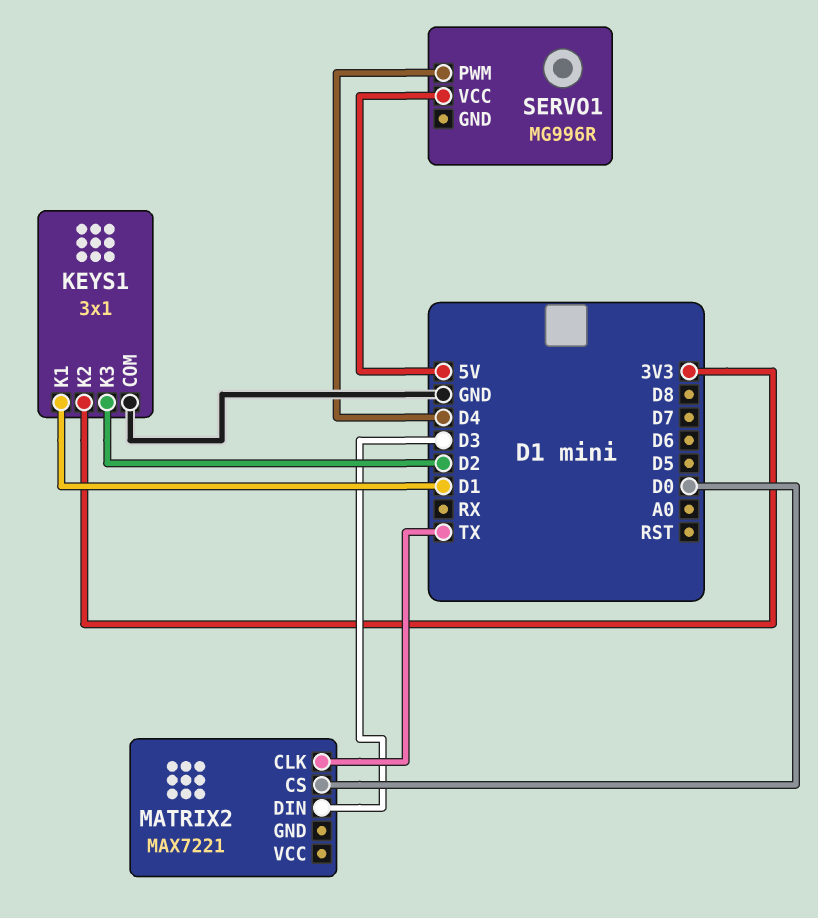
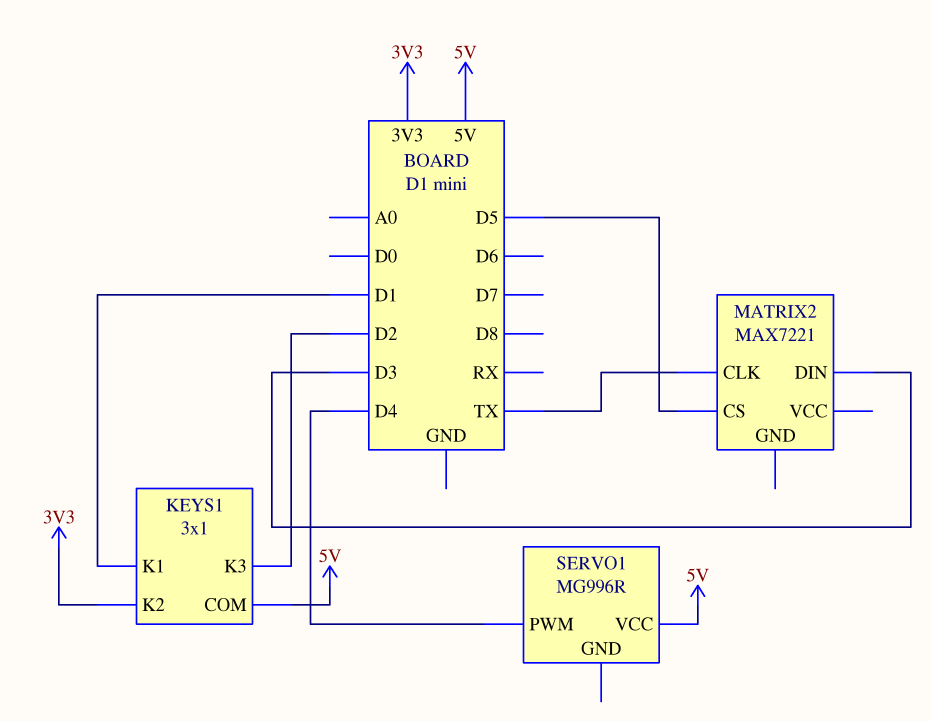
KEYS1 pin COM: GND -> 5V
MATRIX2 pin CS: D0 -> D5

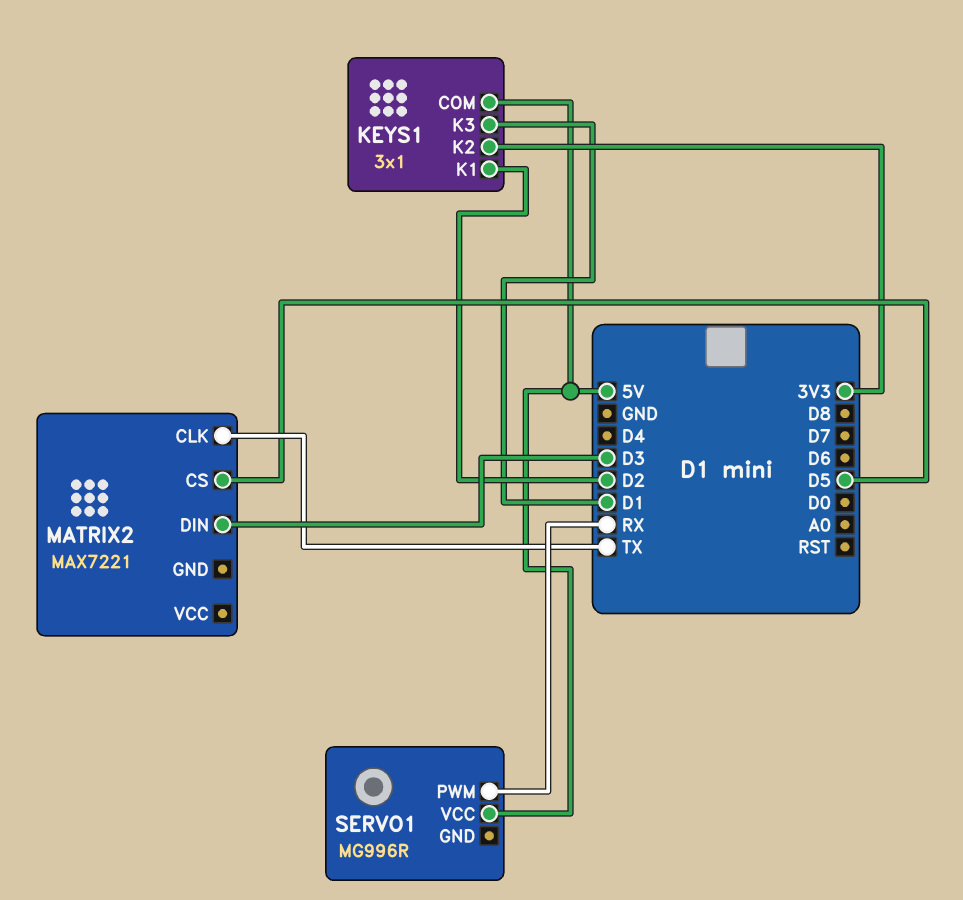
KEYS1 pin K1: D1 -> D2
KEYS1 pin K3: D2 -> D1
SERVO1 pin PWM: D4 -> RX

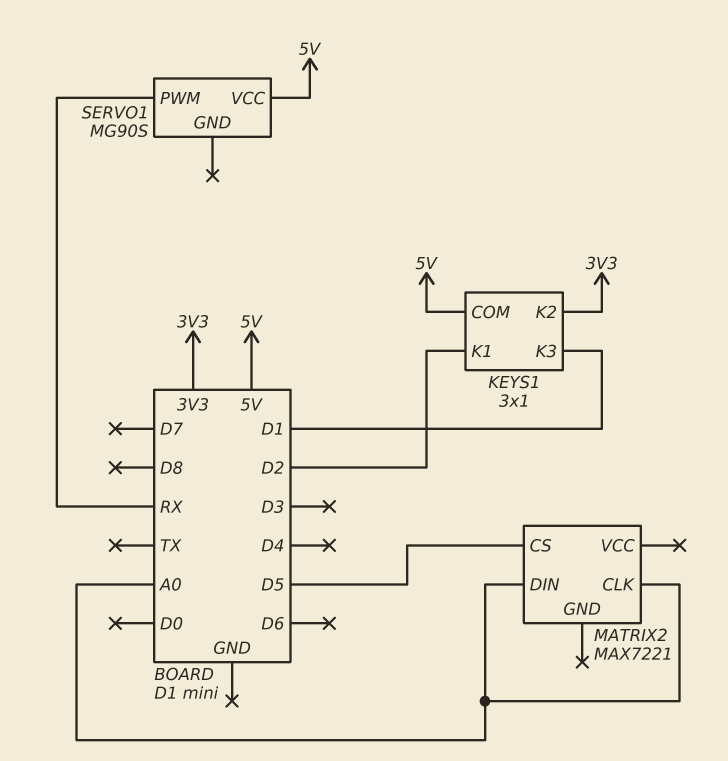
MATRIX2 pin CLK: TX -> A0
MATRIX2 pin DIN: D3 -> A0
SERVO1: MG996R -> MG90S

